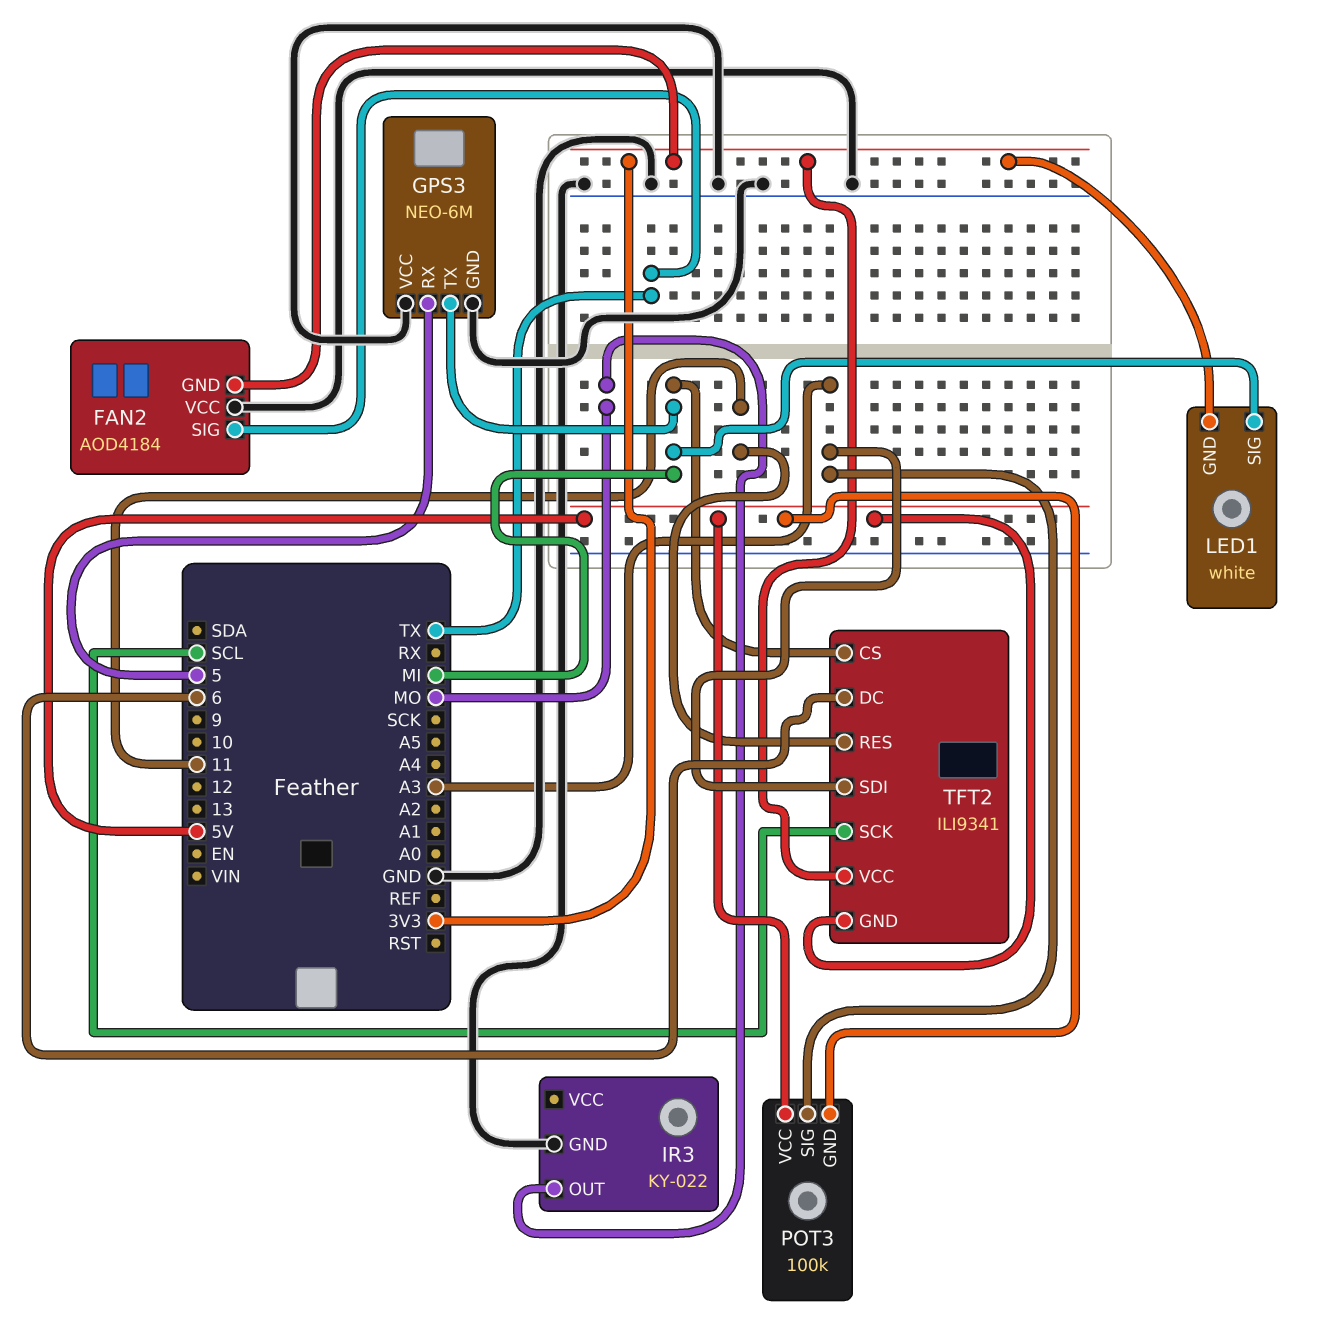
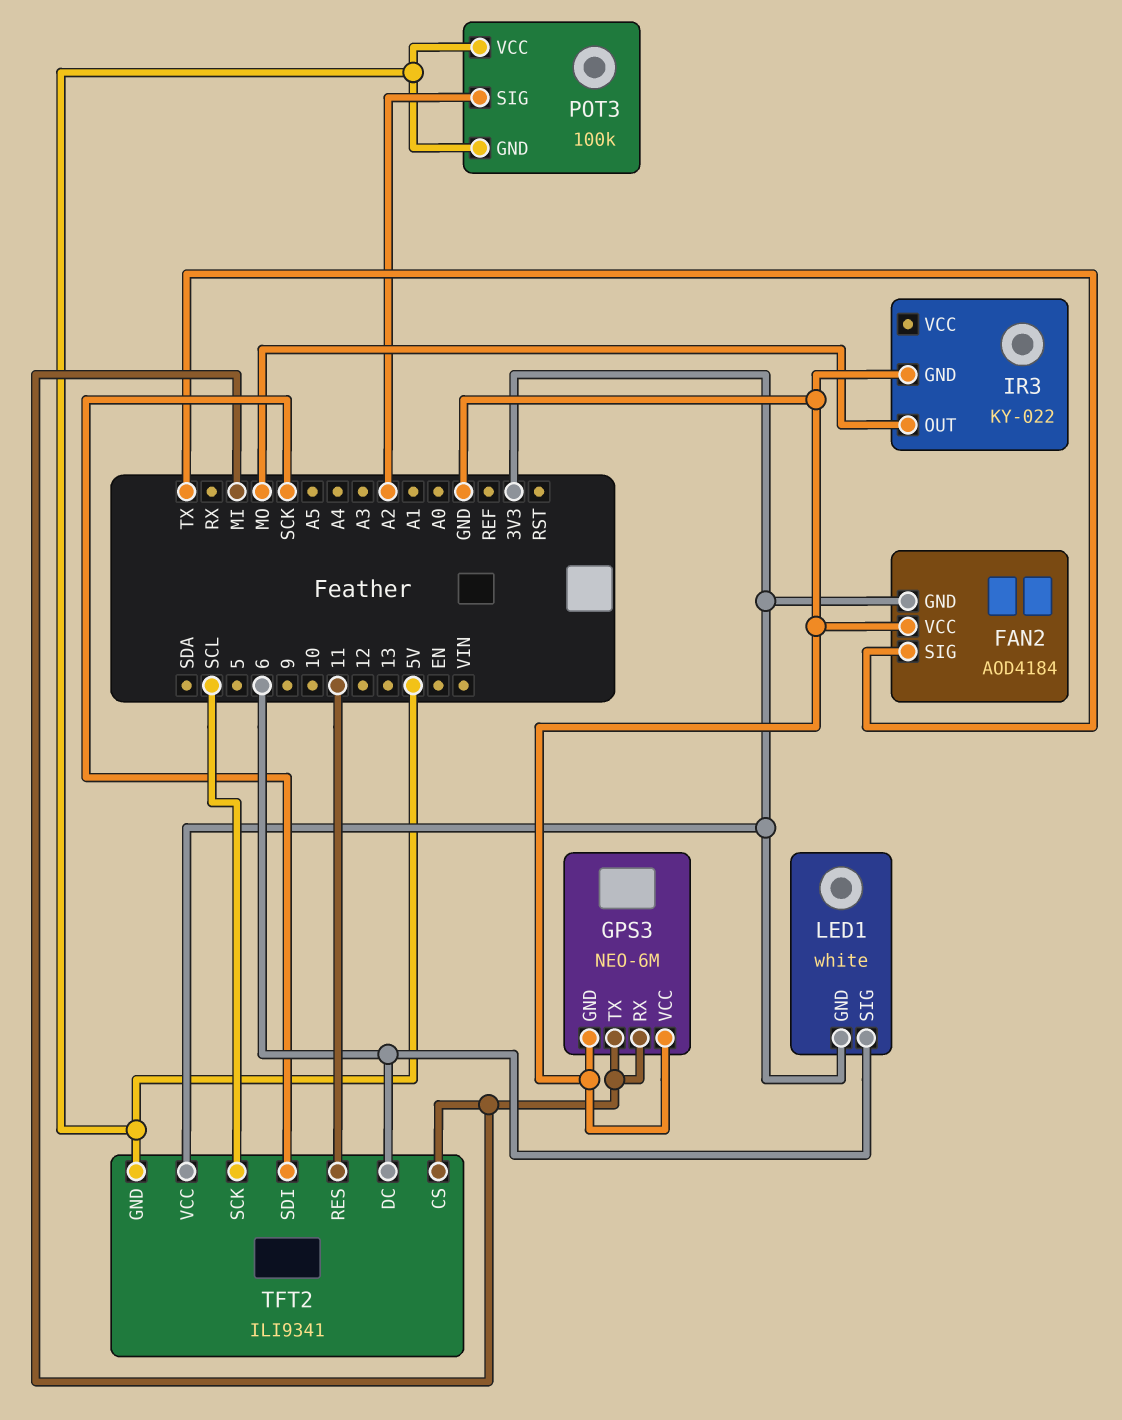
GPS3 pin RX: 5 -> MI
LED1 pin SIG: MI -> 6
POT3 pin SIG: A3 -> A2
TFT2 pin SDI: A3 -> SCK

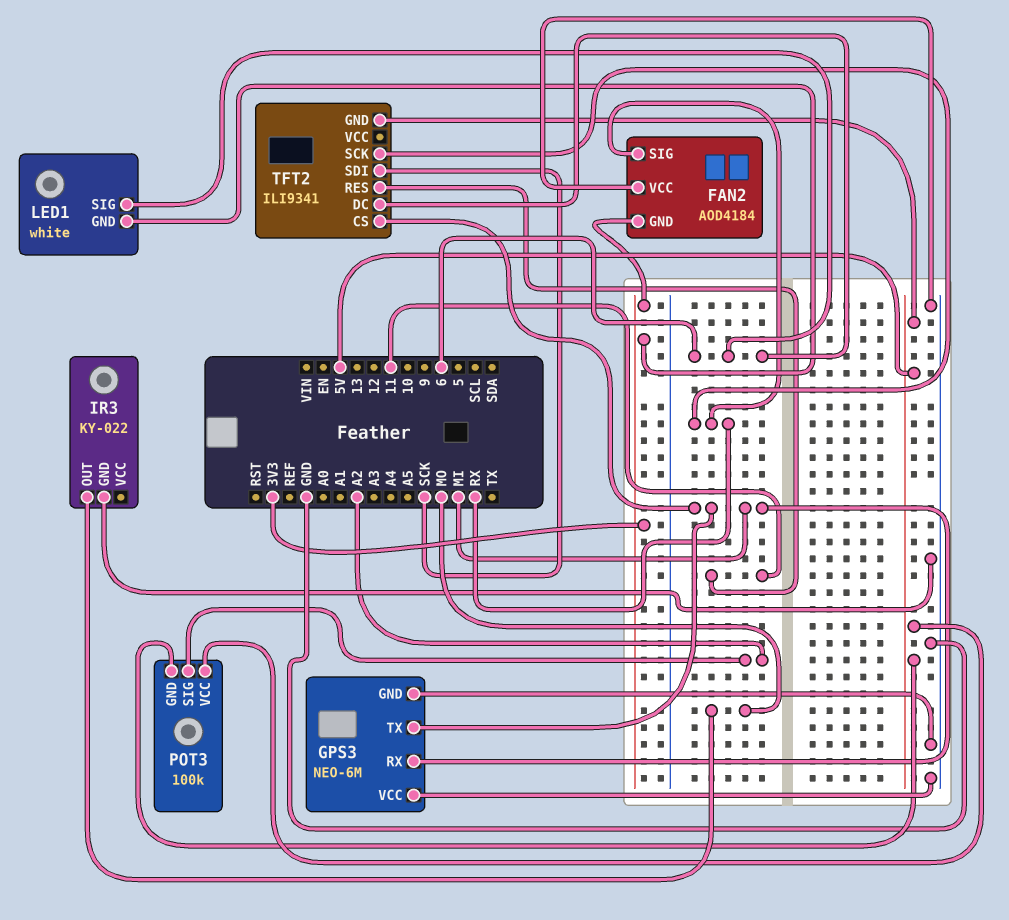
FAN2 pin SIG: TX -> RX
TFT2 pin SCK: SCL -> RX
TFT2 pin VCC: 3V3 -> none

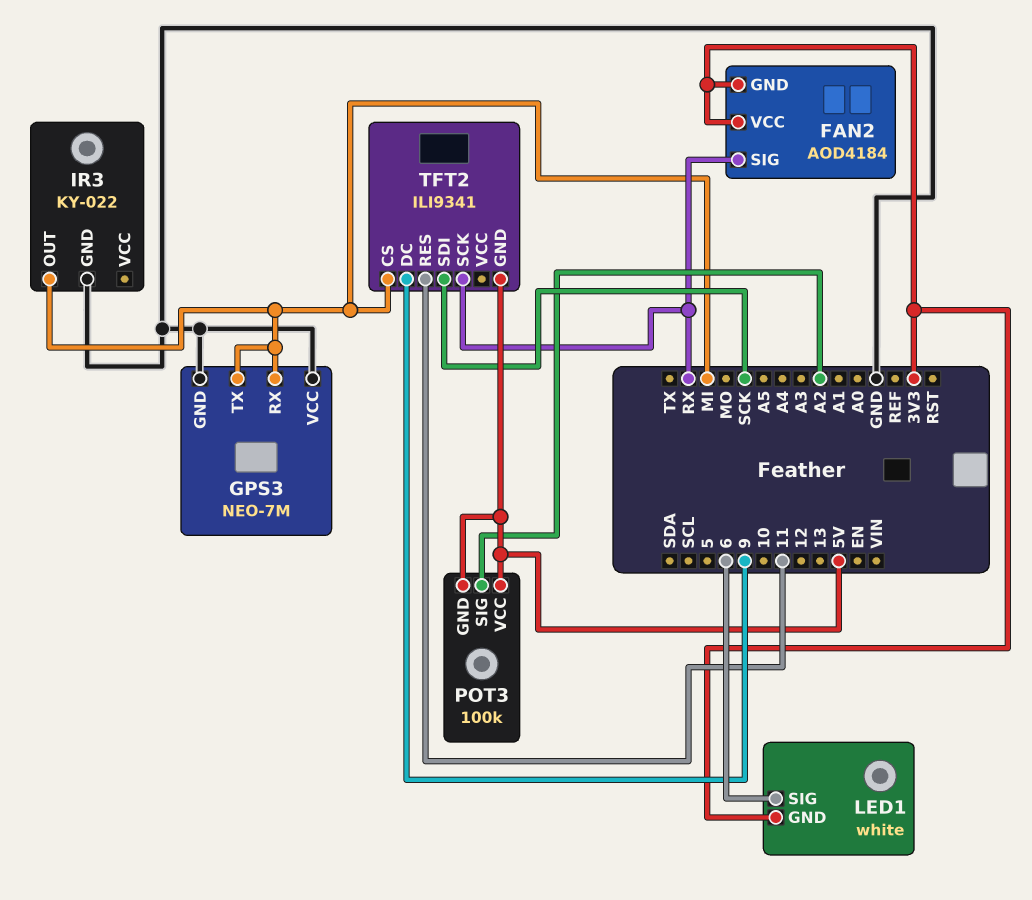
FAN2 pin VCC: GND -> 3V3
GPS3: NEO-6M -> NEO-7M
IR3 pin OUT: MO -> MI
TFT2 pin DC: 6 -> 9

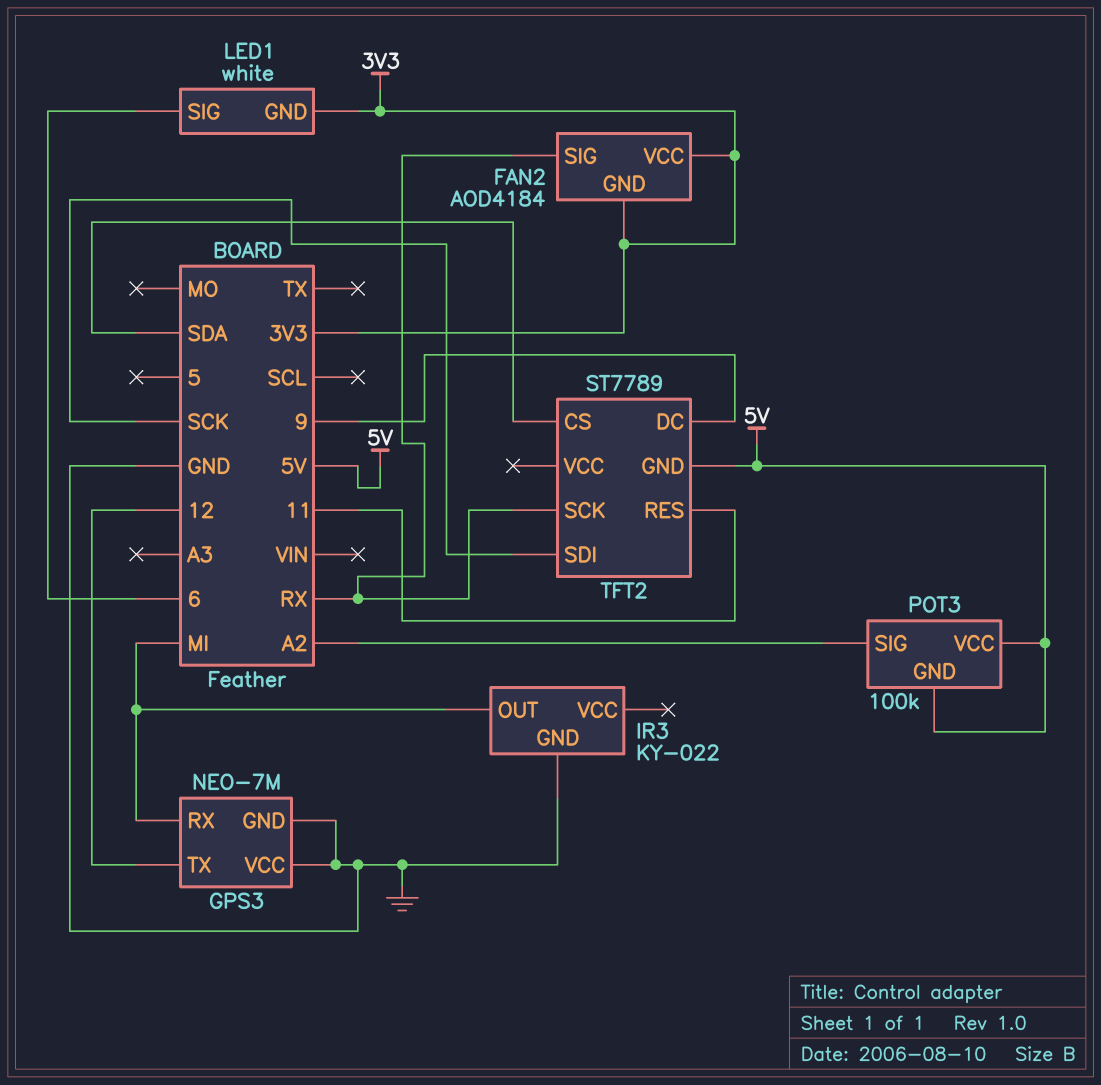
GPS3 pin TX: MI -> 12
TFT2: ILI9341 -> ST7789
TFT2 pin CS: MI -> SDA

